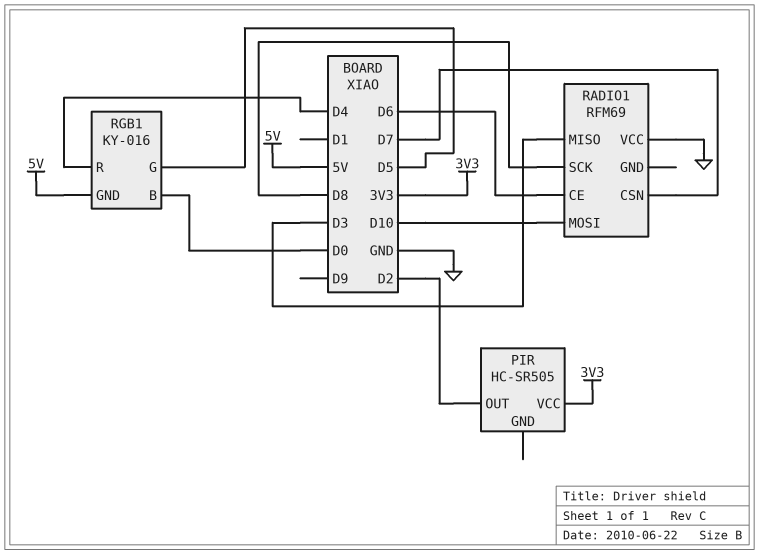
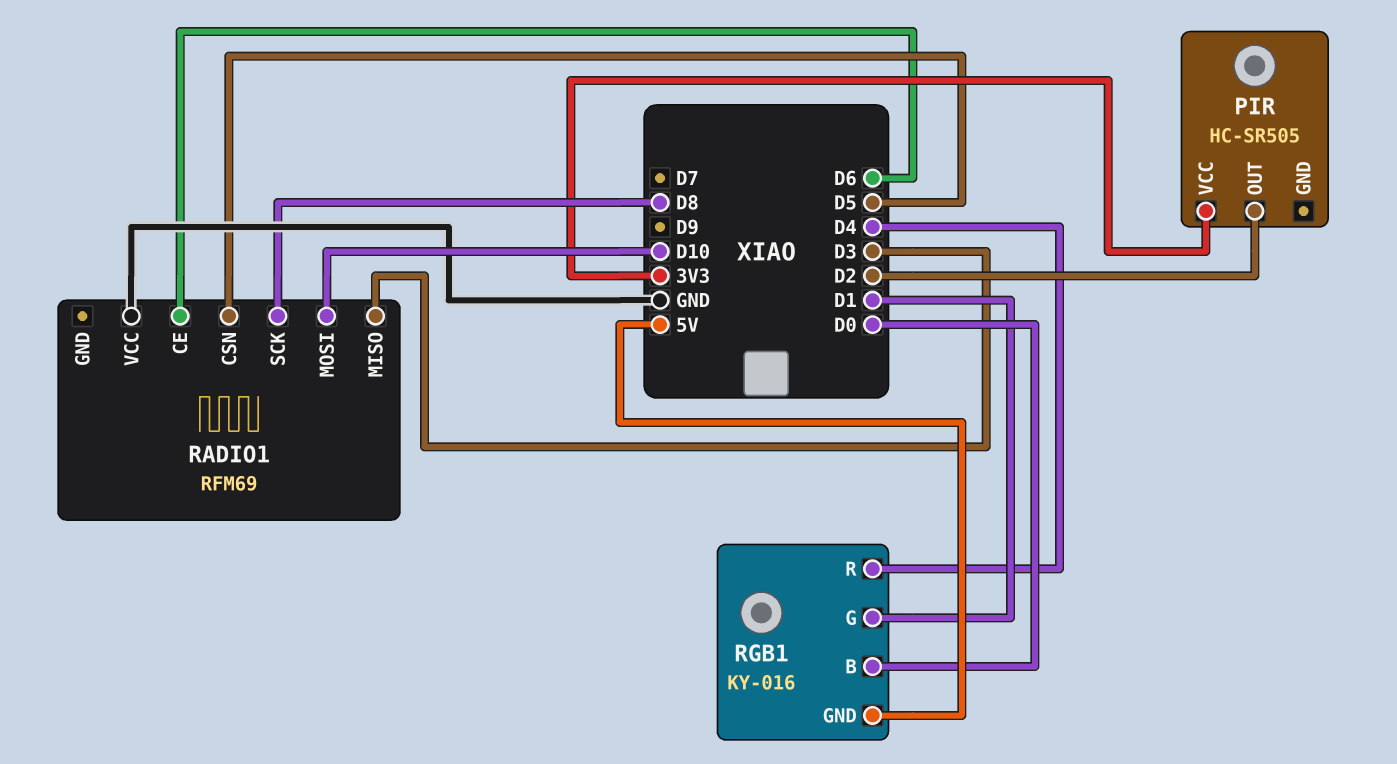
RADIO1 pin CSN: D7 -> D5
RGB1 pin G: D5 -> D1

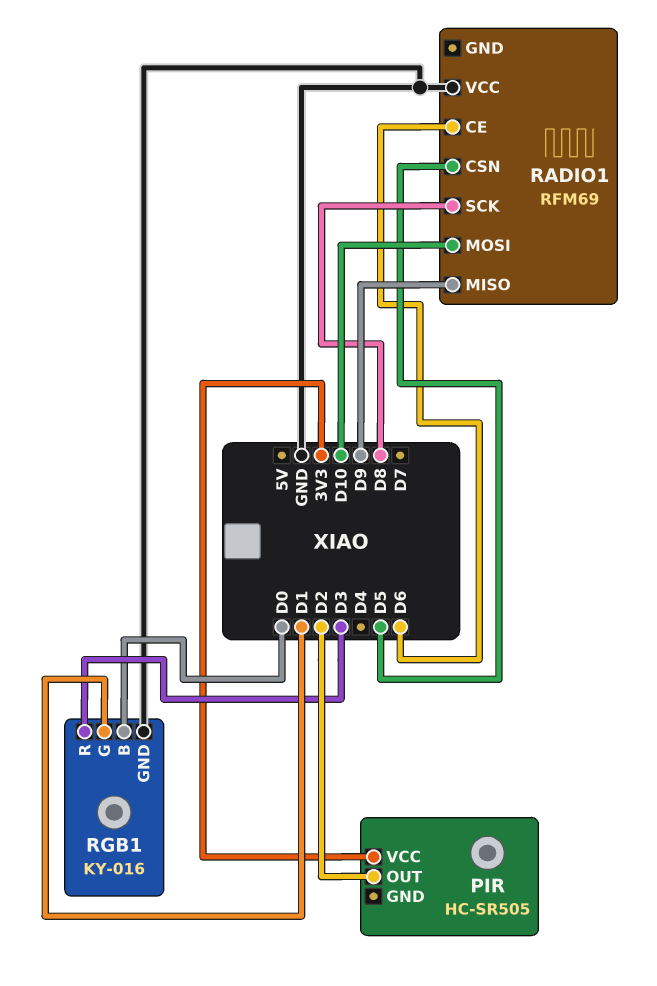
RADIO1 pin MISO: D3 -> D9
RGB1 pin GND: 5V -> GND
RGB1 pin R: D4 -> D3

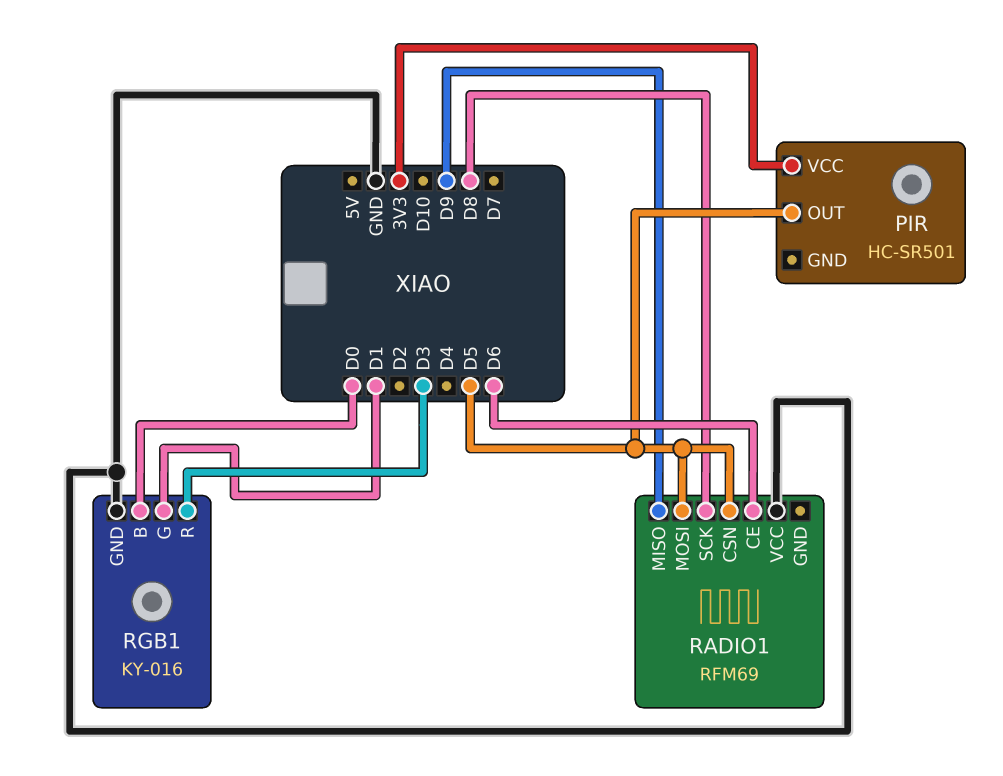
PIR: HC-SR505 -> HC-SR501
PIR pin OUT: D2 -> D5
RADIO1 pin MOSI: D10 -> D5

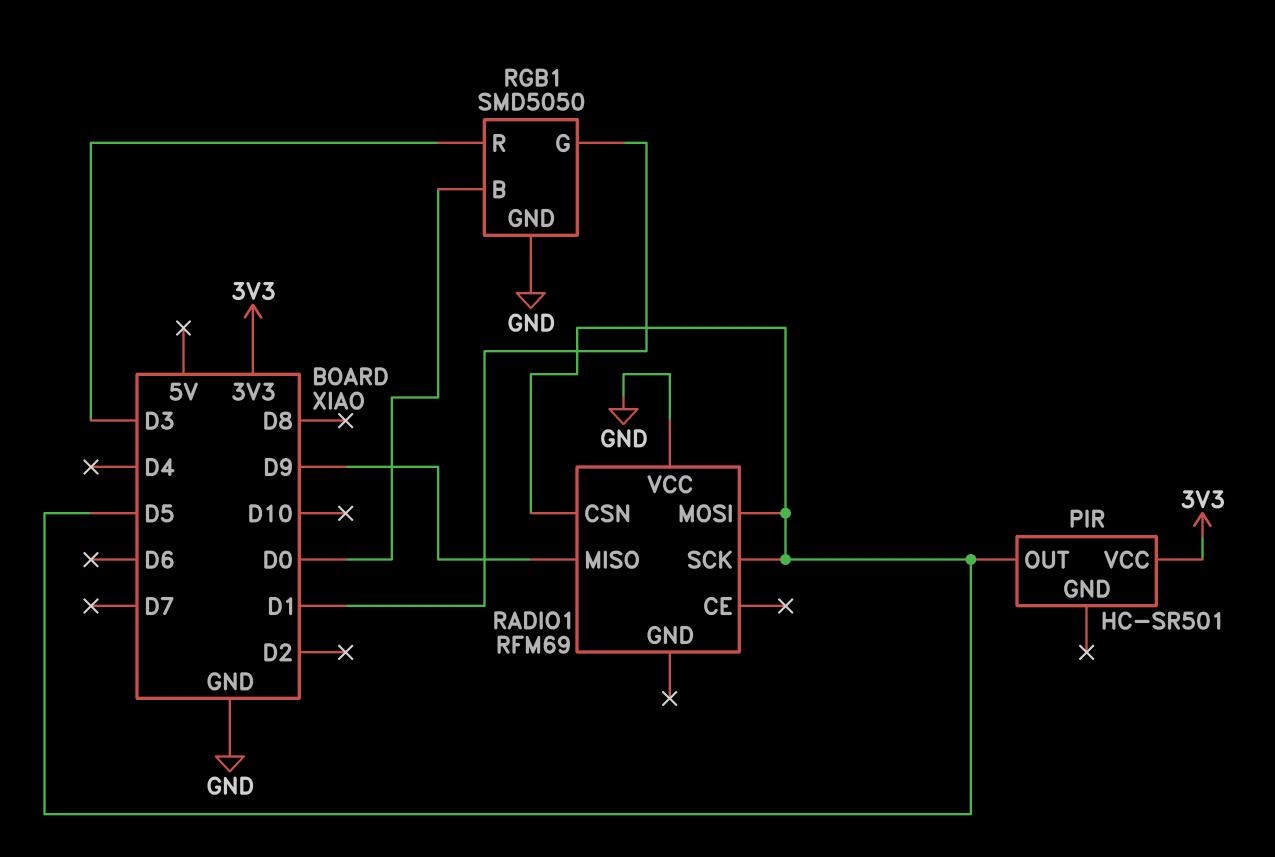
RADIO1 pin CE: D6 -> none
RADIO1 pin SCK: D8 -> D5
RGB1: KY-016 -> SMD5050

